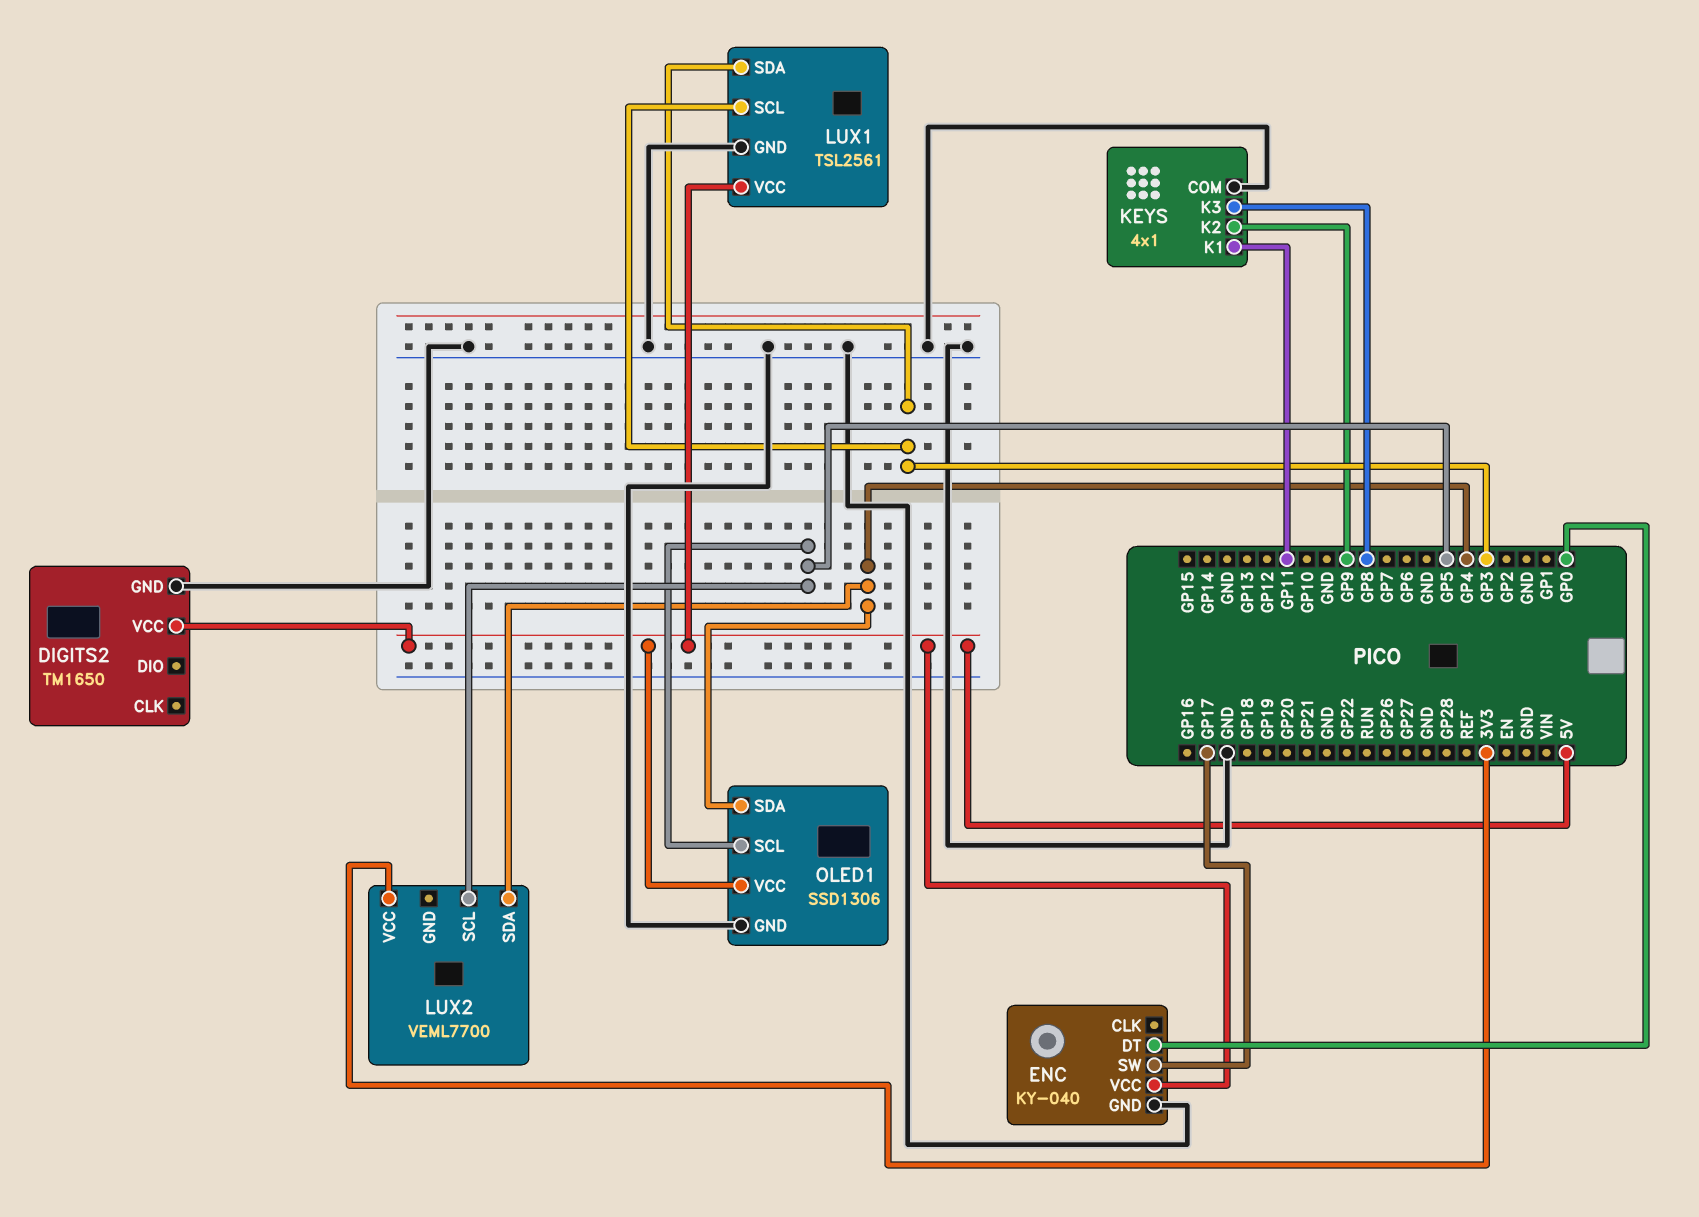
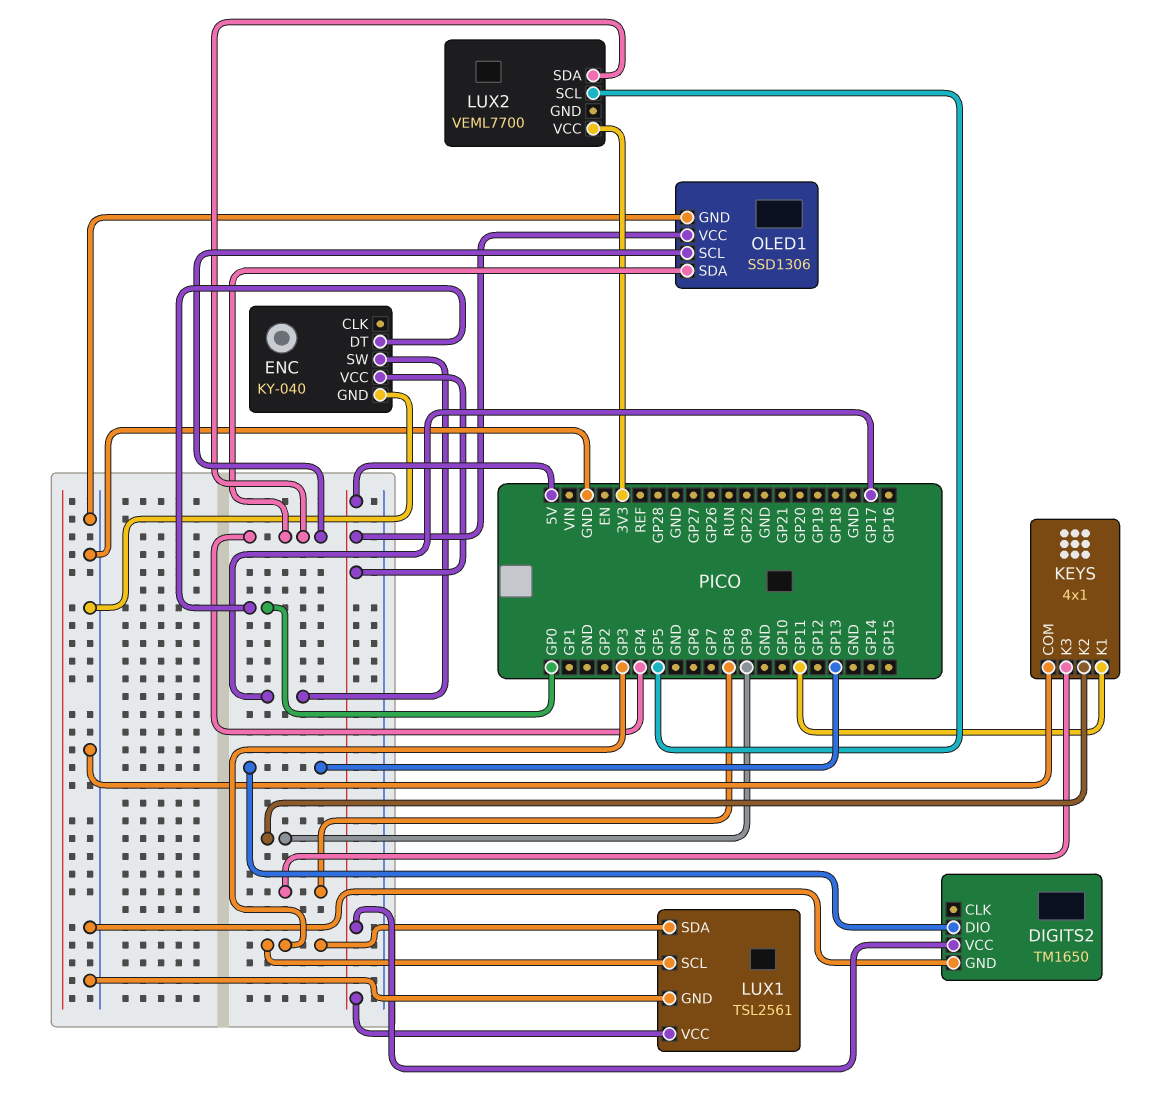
DIGITS2 pin DIO: none -> GP13
OLED1 pin SCL: GP5 -> GP4

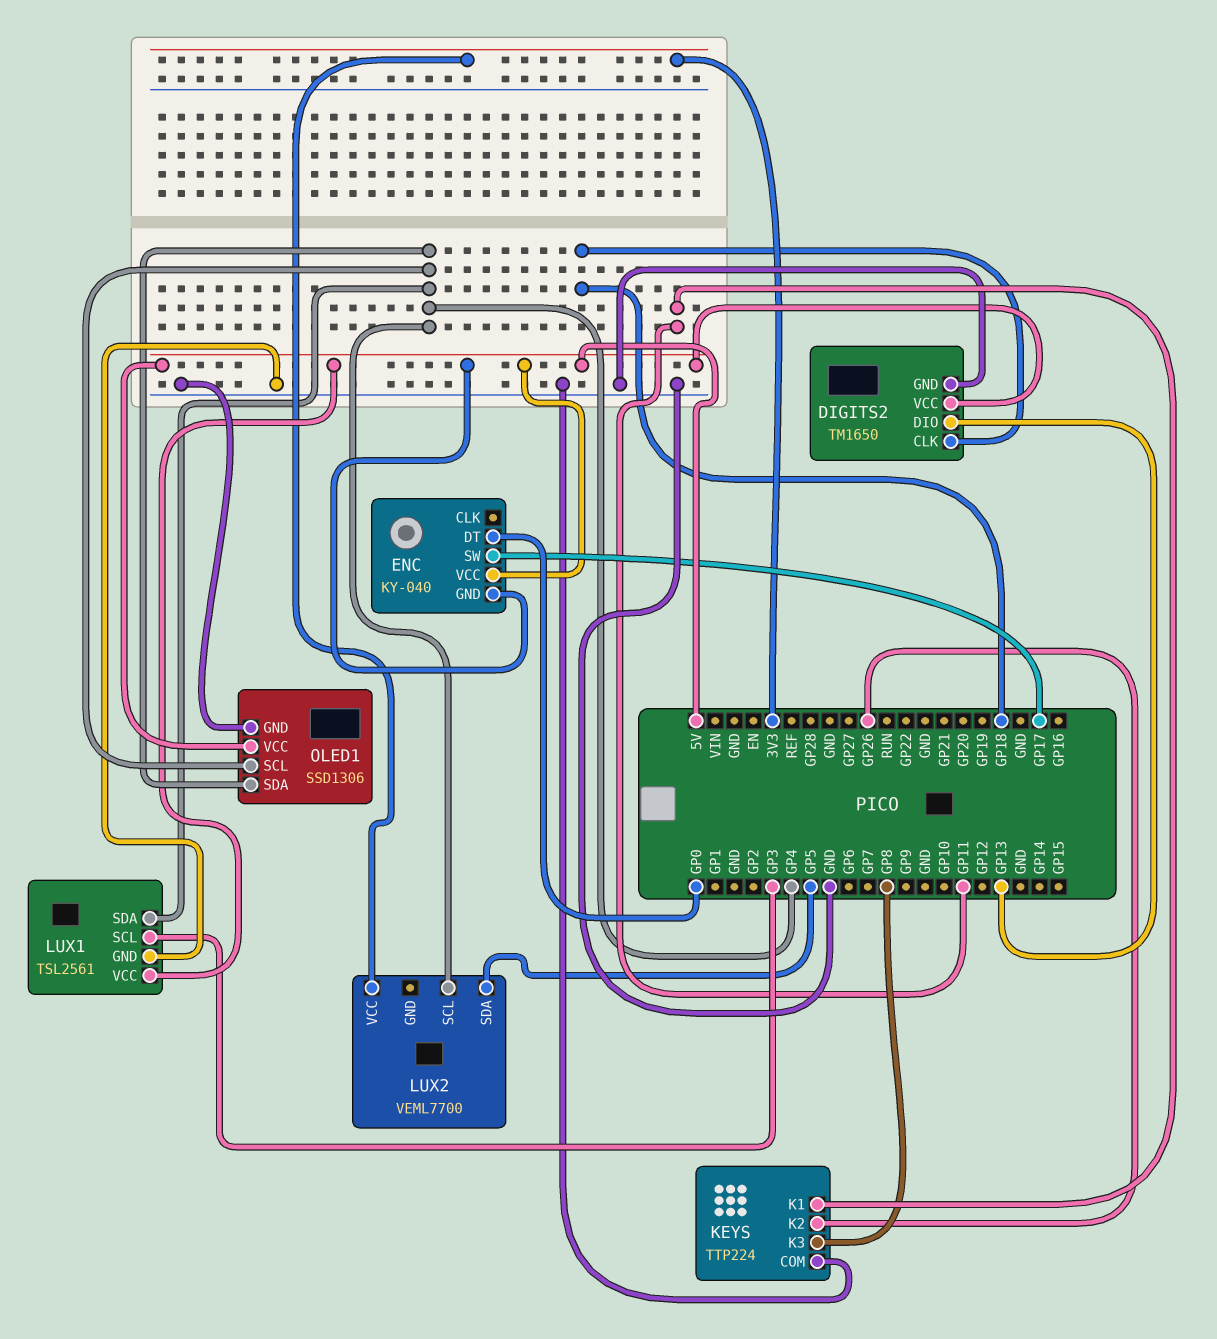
DIGITS2 pin CLK: none -> GP18
ENC pin GND: GND -> 5V
KEYS: 4x1 -> TTP224
KEYS pin K2: GP9 -> GP26
LUX1 pin SDA: GP3 -> GP4
LUX2 pin SCL: GP5 -> GP4
LUX2 pin SDA: GP4 -> GP5

